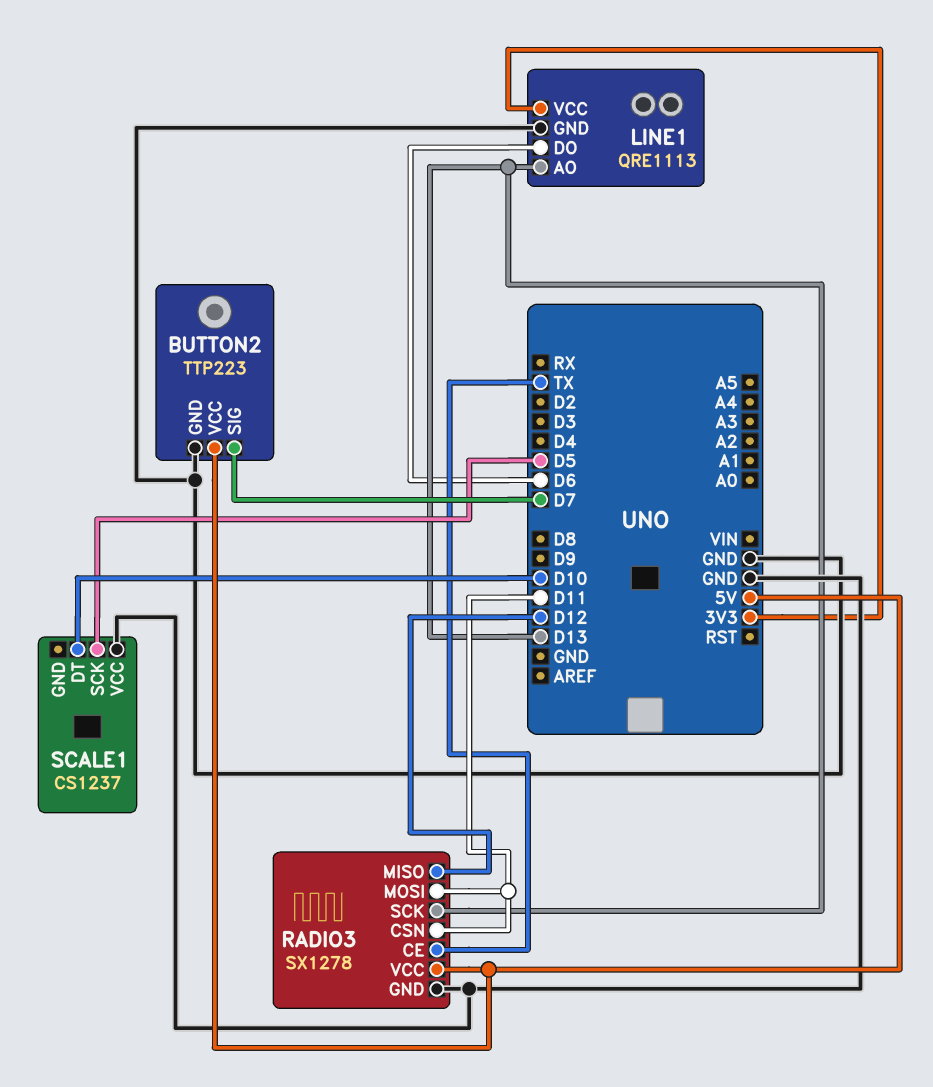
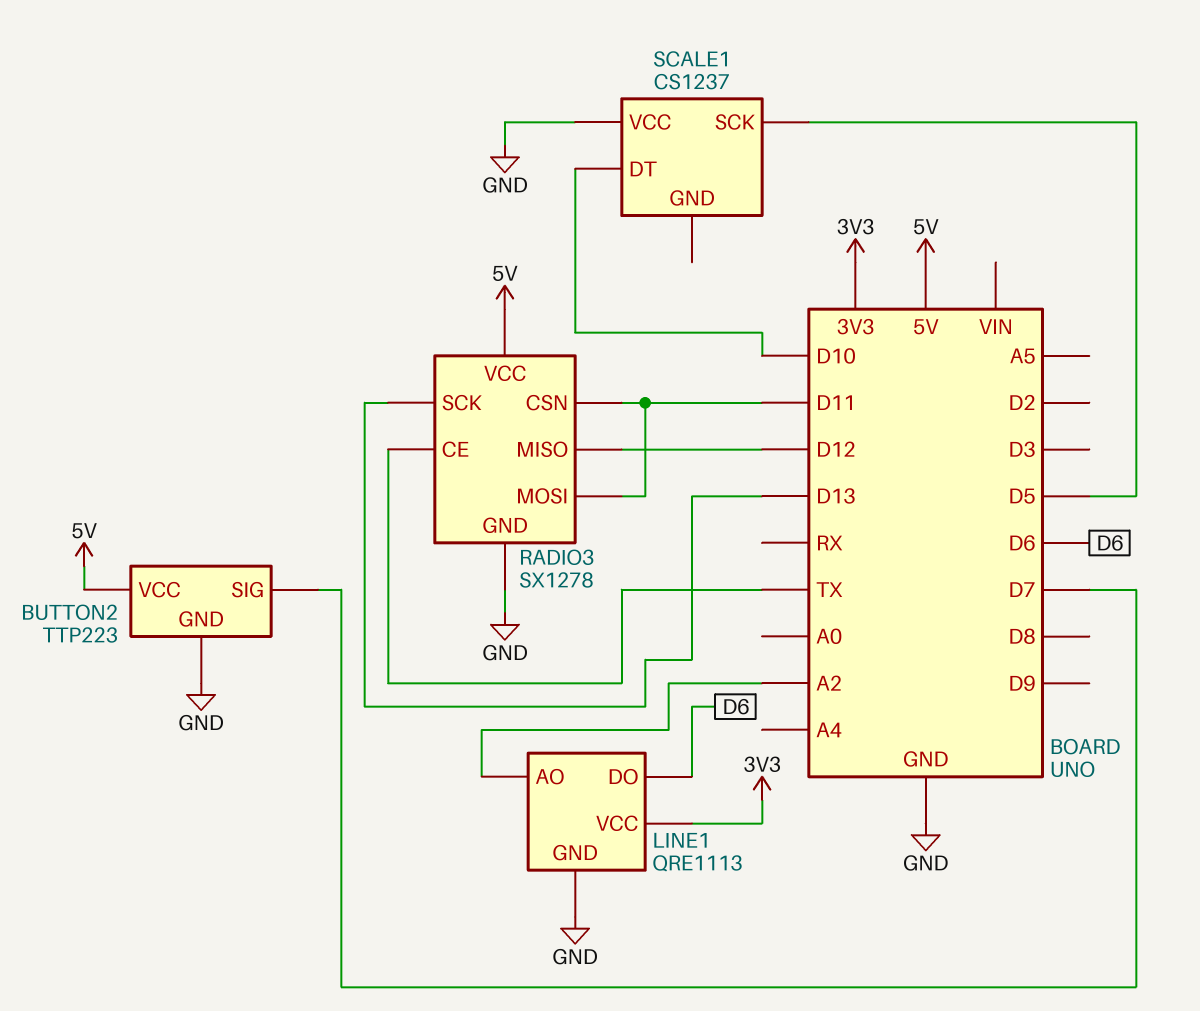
LINE1 pin AO: D13 -> A2

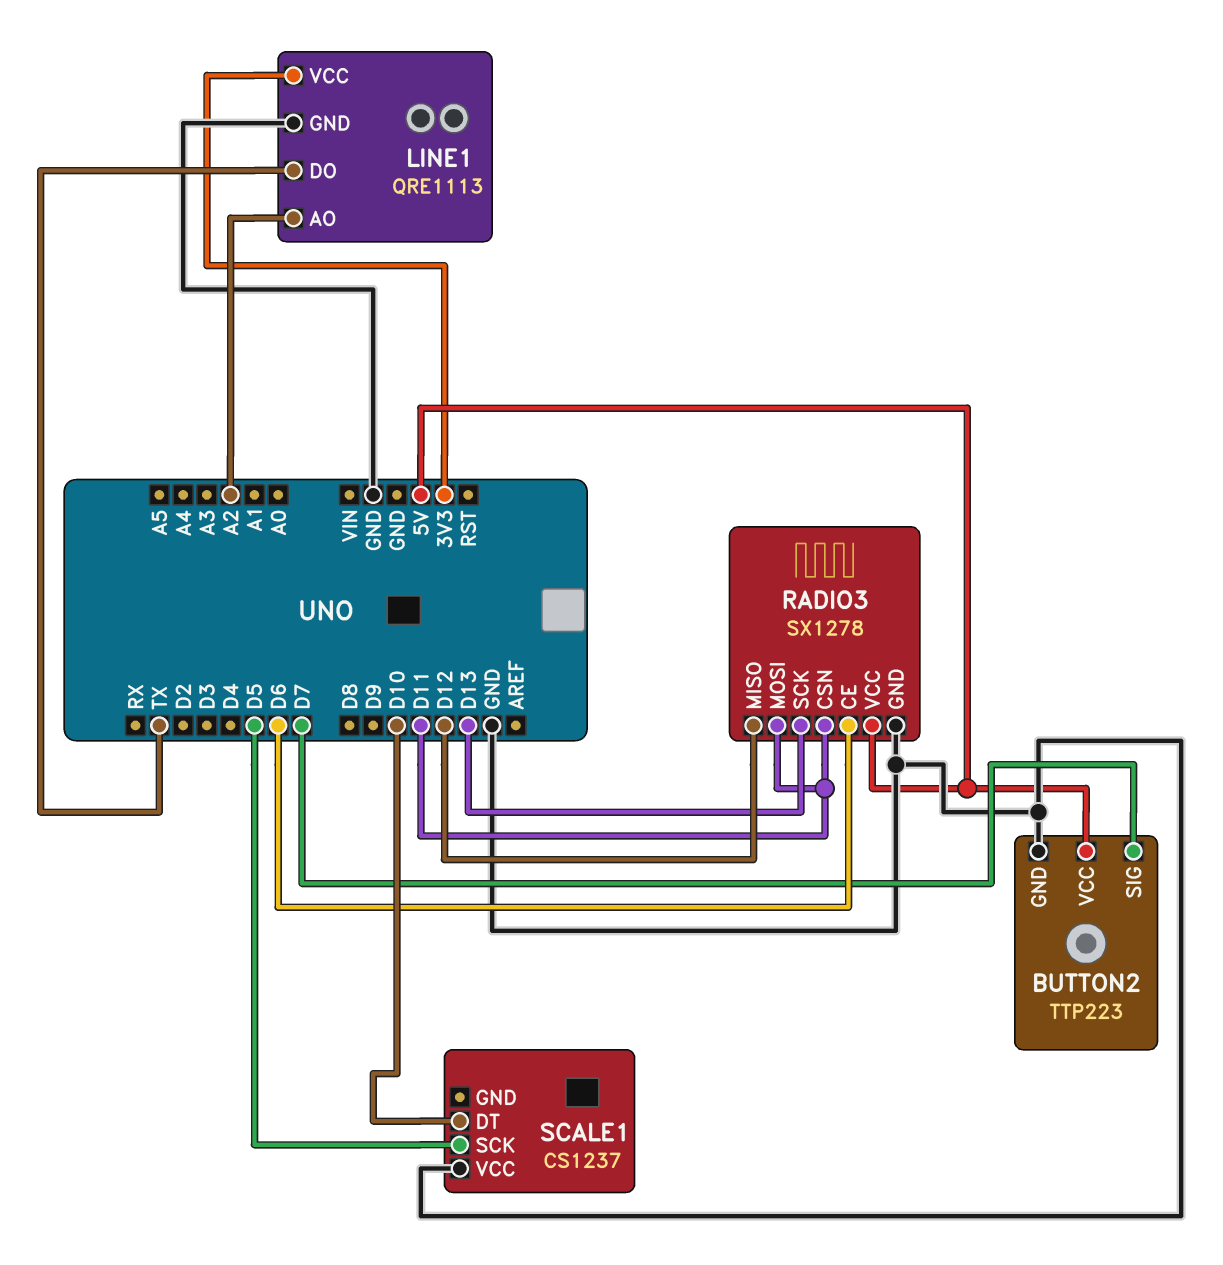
LINE1 pin DO: D6 -> TX
RADIO3 pin CE: TX -> D6

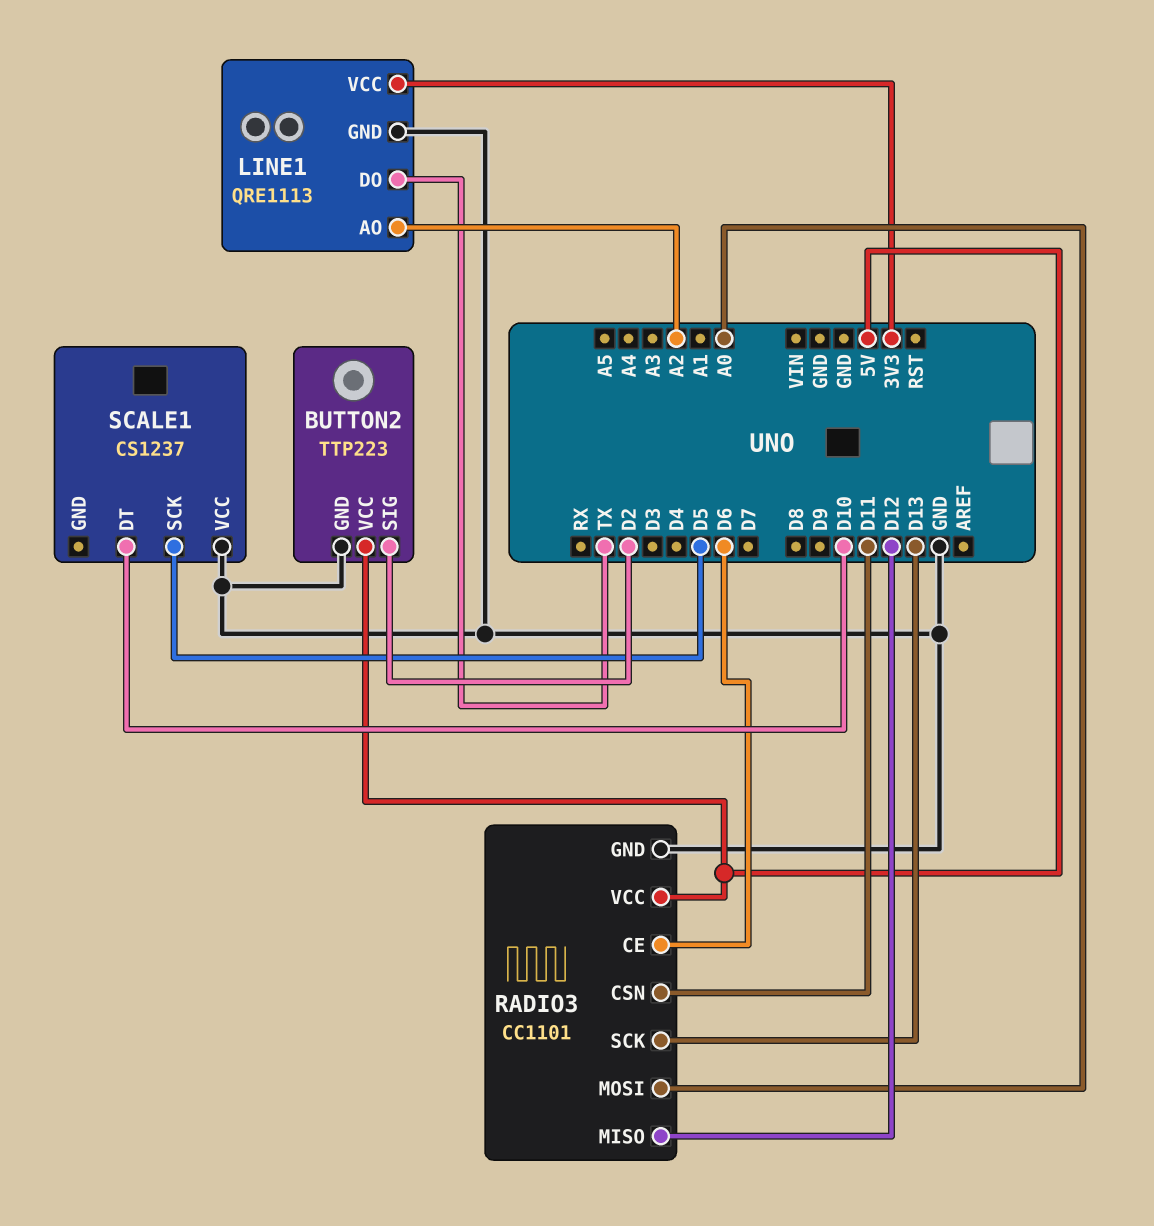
BUTTON2 pin SIG: D7 -> D2
RADIO3: SX1278 -> CC1101
RADIO3 pin MOSI: D11 -> A0

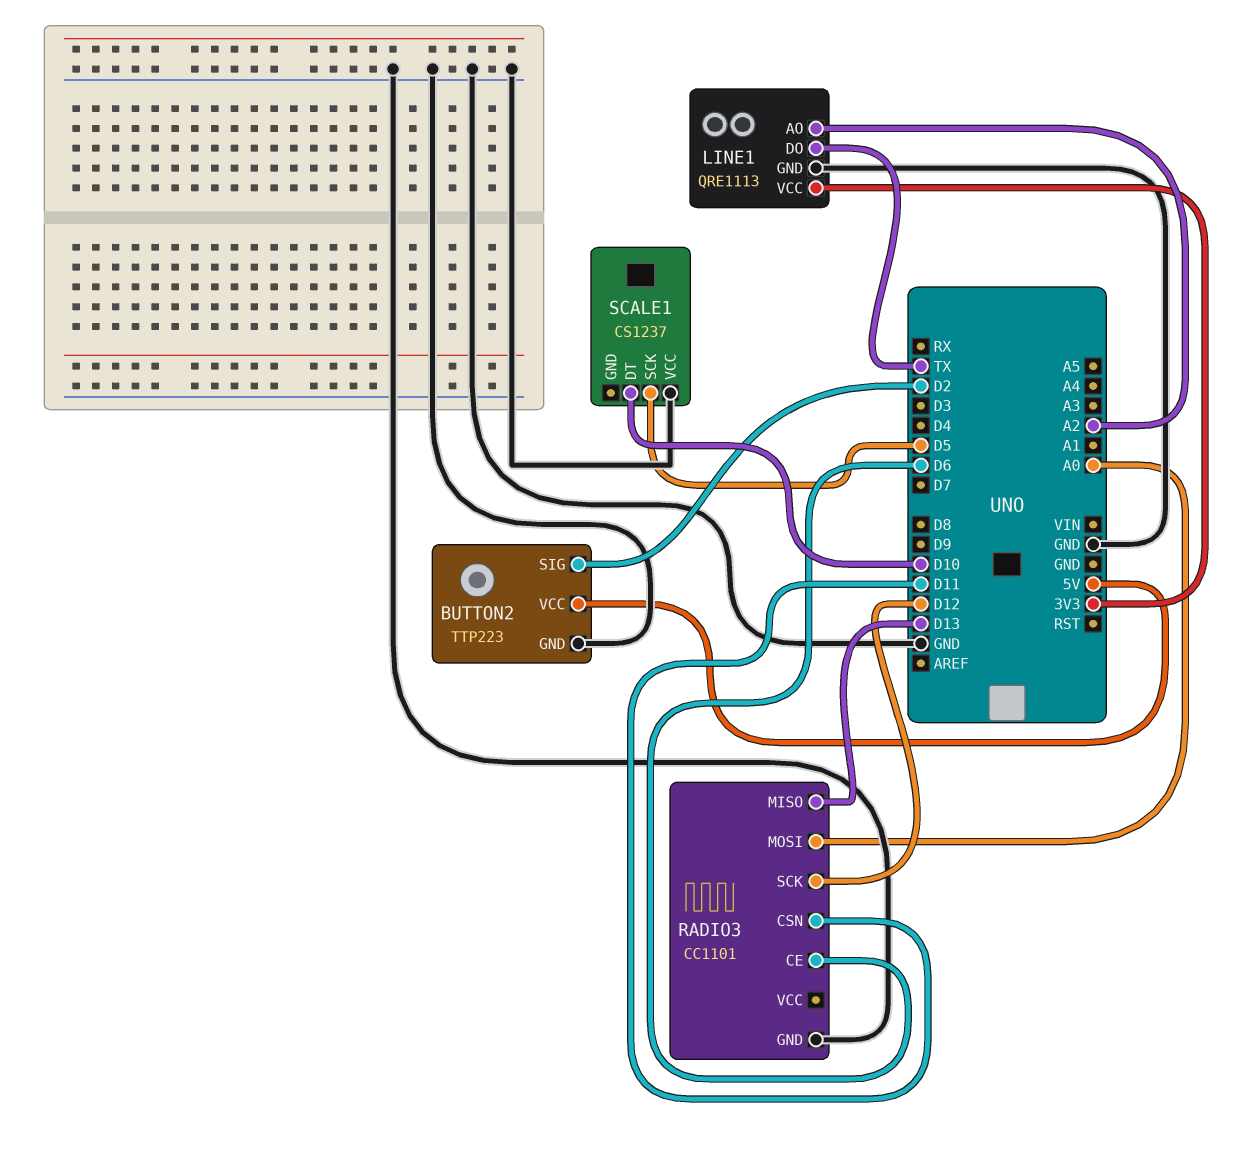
RADIO3 pin MISO: D12 -> D13
RADIO3 pin SCK: D13 -> D12
RADIO3 pin VCC: 5V -> none

